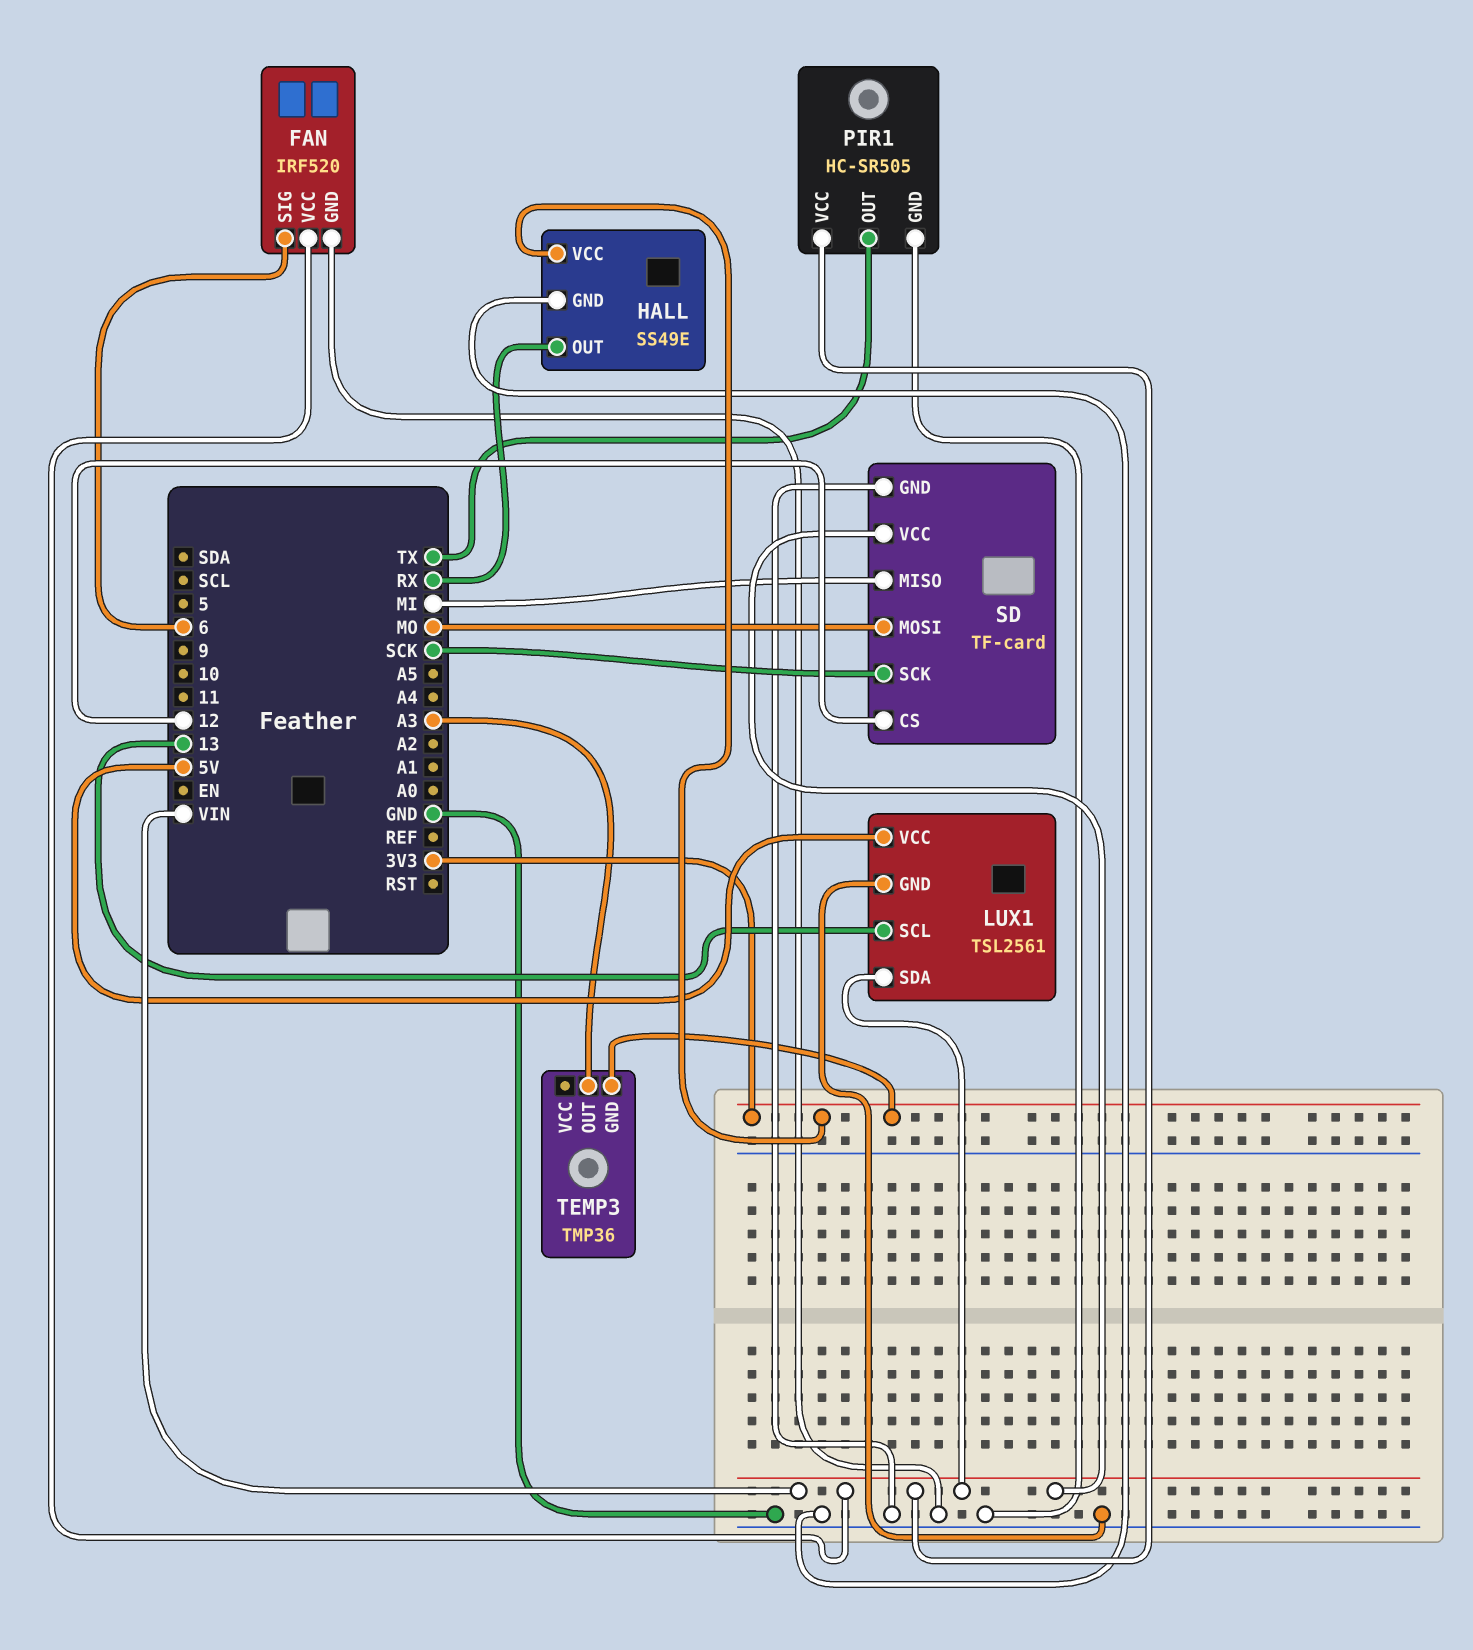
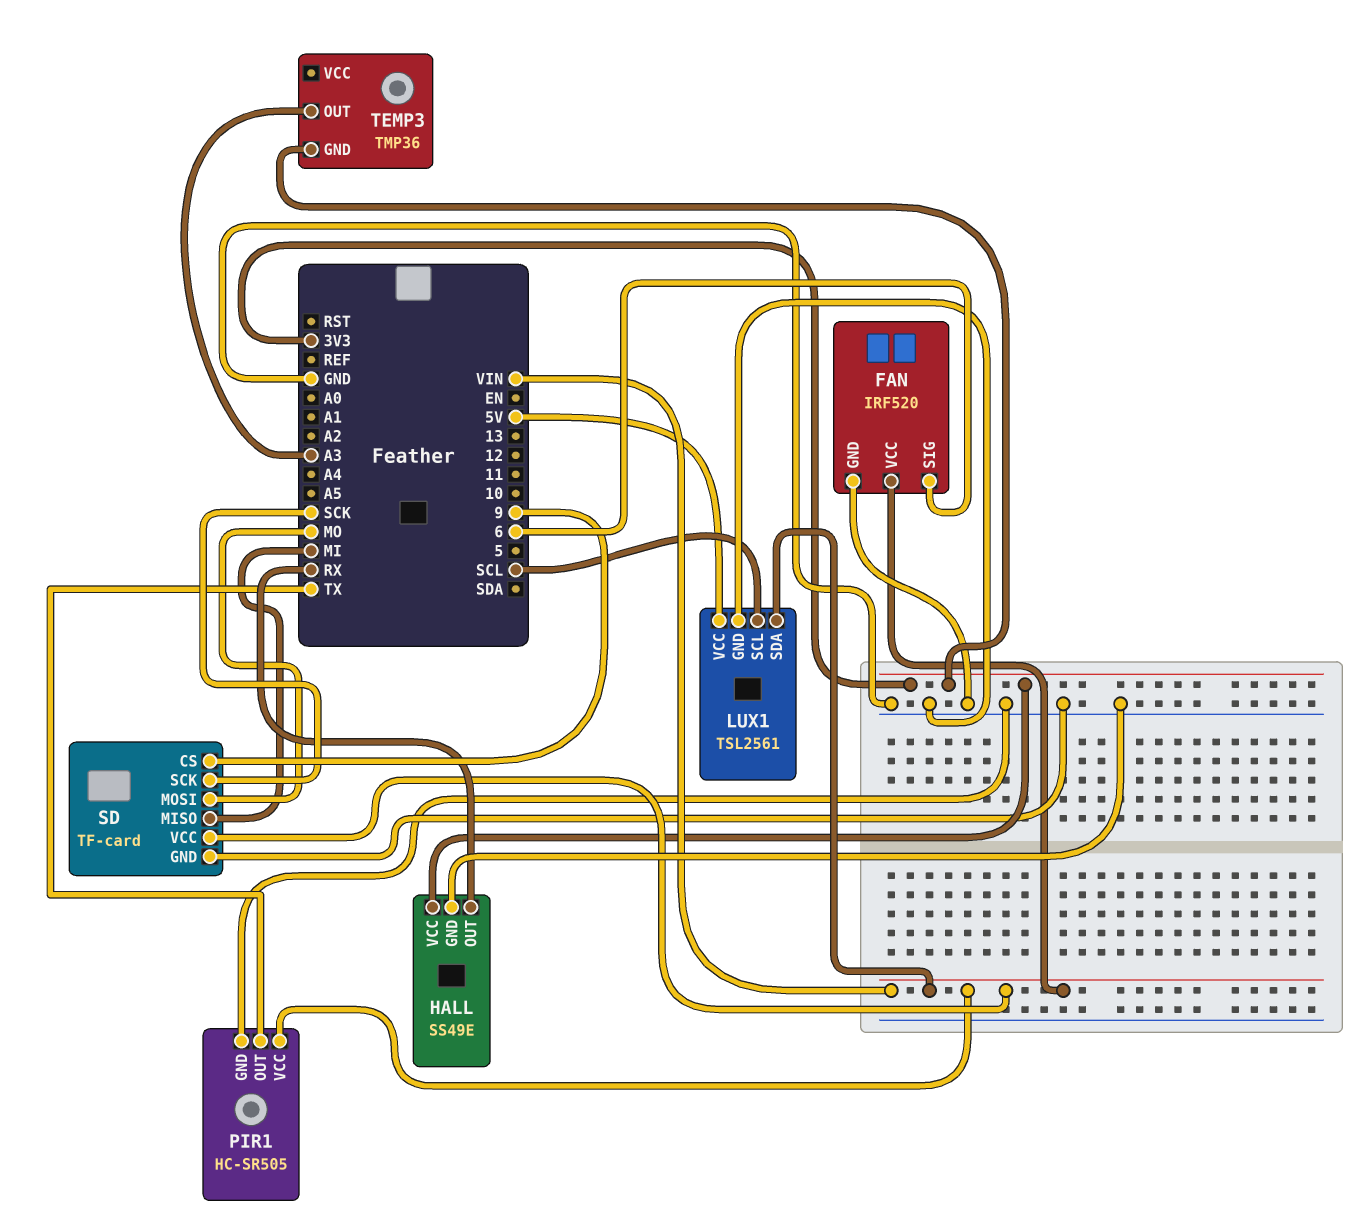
LUX1 pin SCL: 13 -> SCL
SD pin CS: 12 -> 9

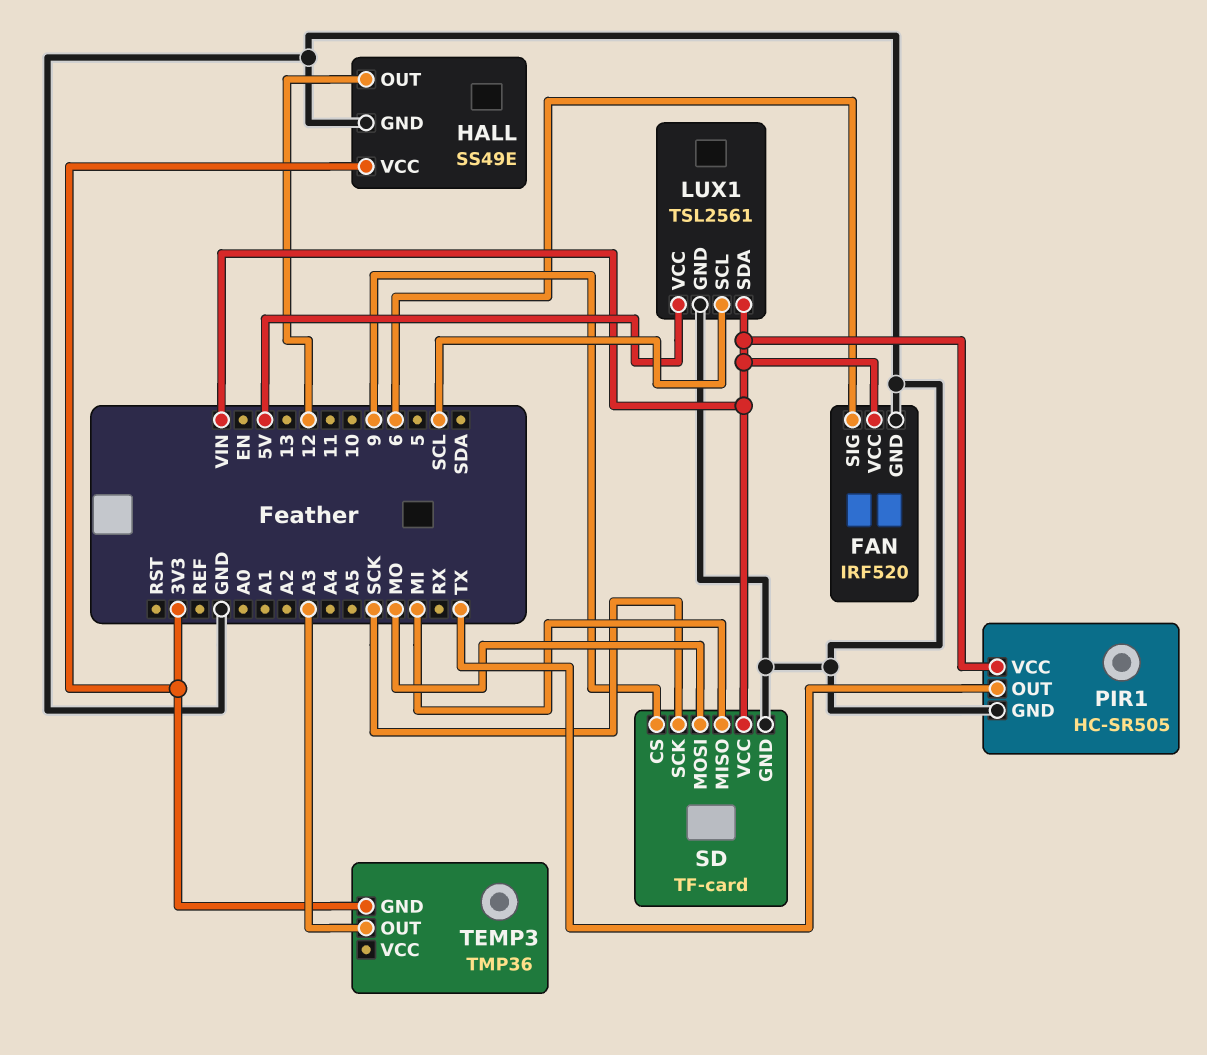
HALL pin OUT: RX -> 12

